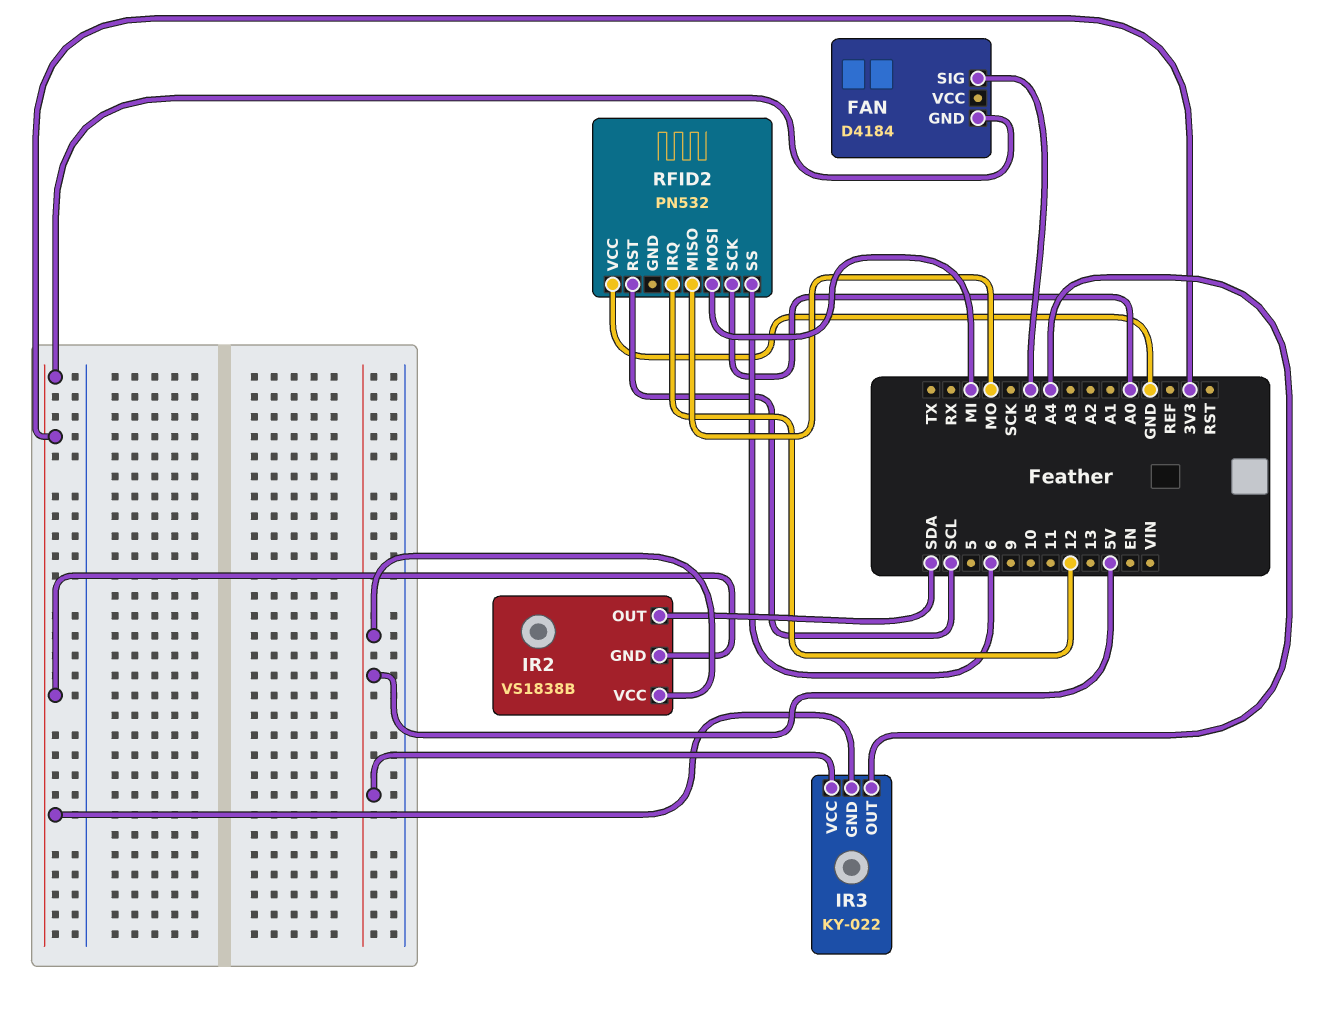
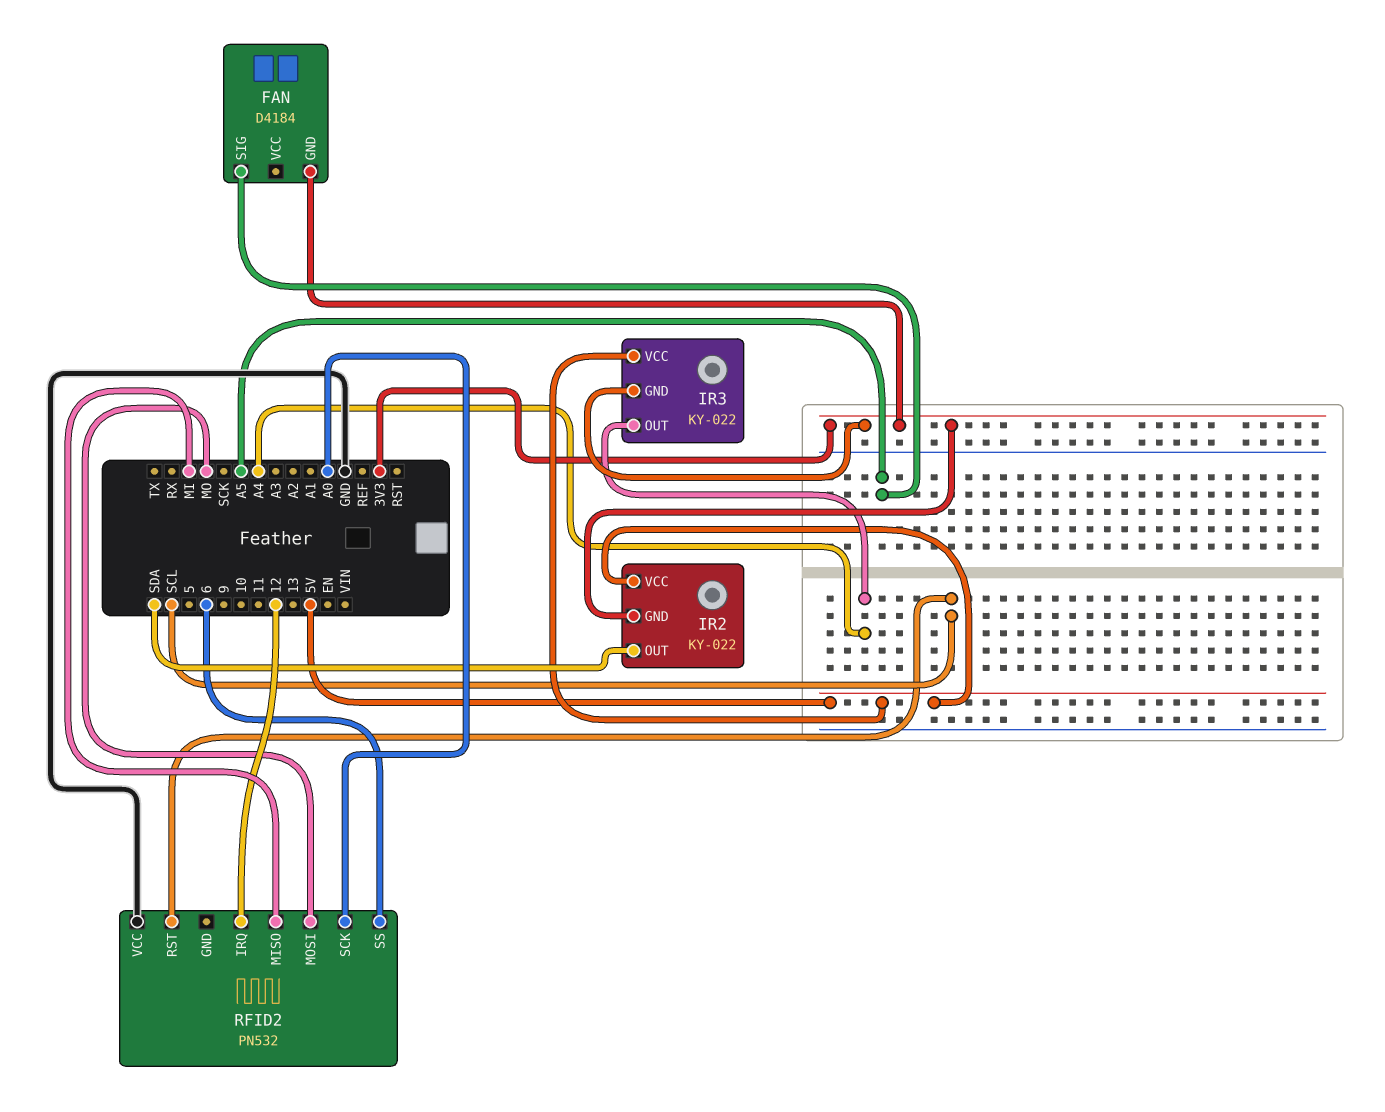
IR2: VS1838B -> KY-022
RFID2 pin MISO: MO -> MI
RFID2 pin MOSI: MI -> MO

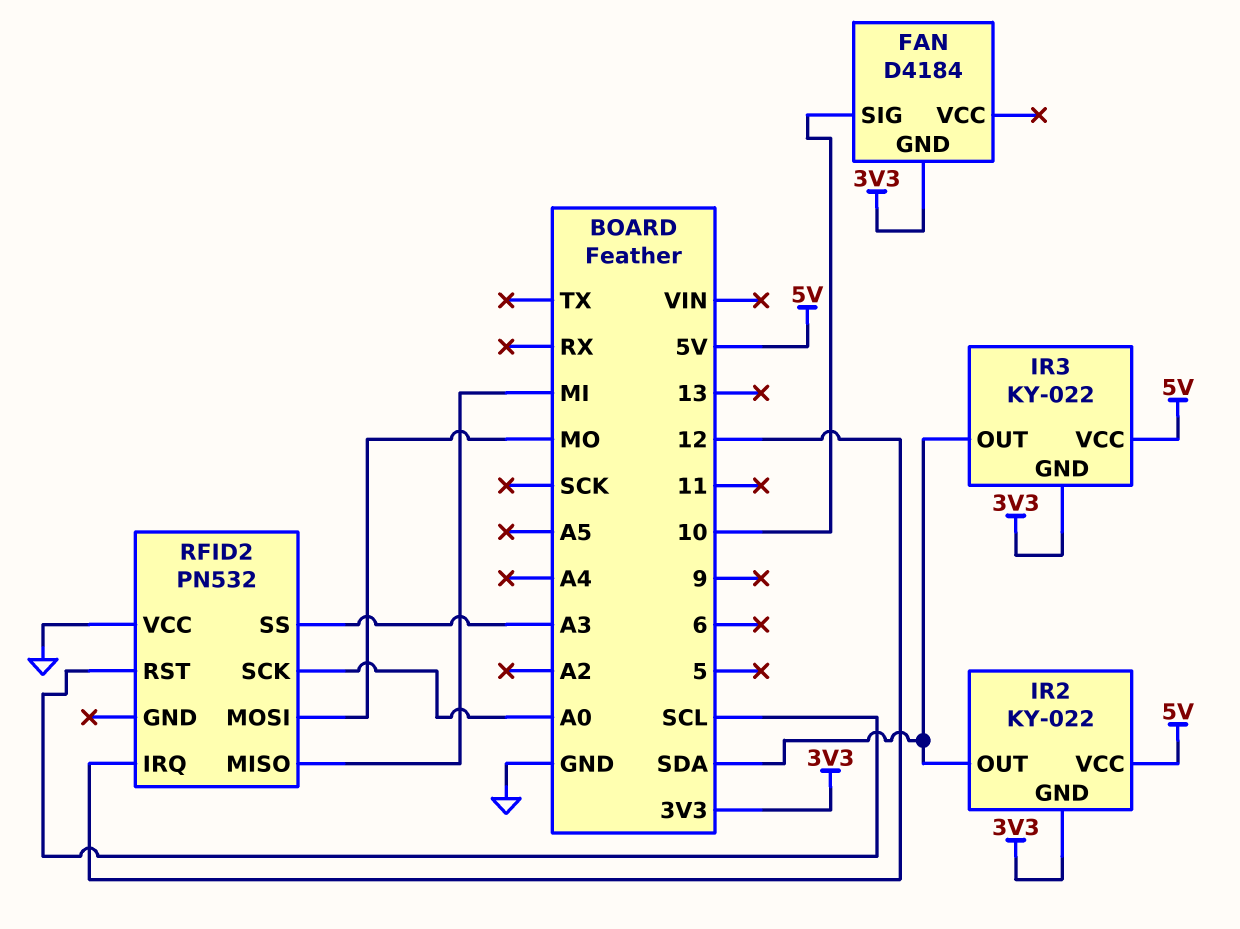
FAN pin SIG: A5 -> 10
IR3 pin OUT: A4 -> SDA
RFID2 pin SS: 6 -> A3

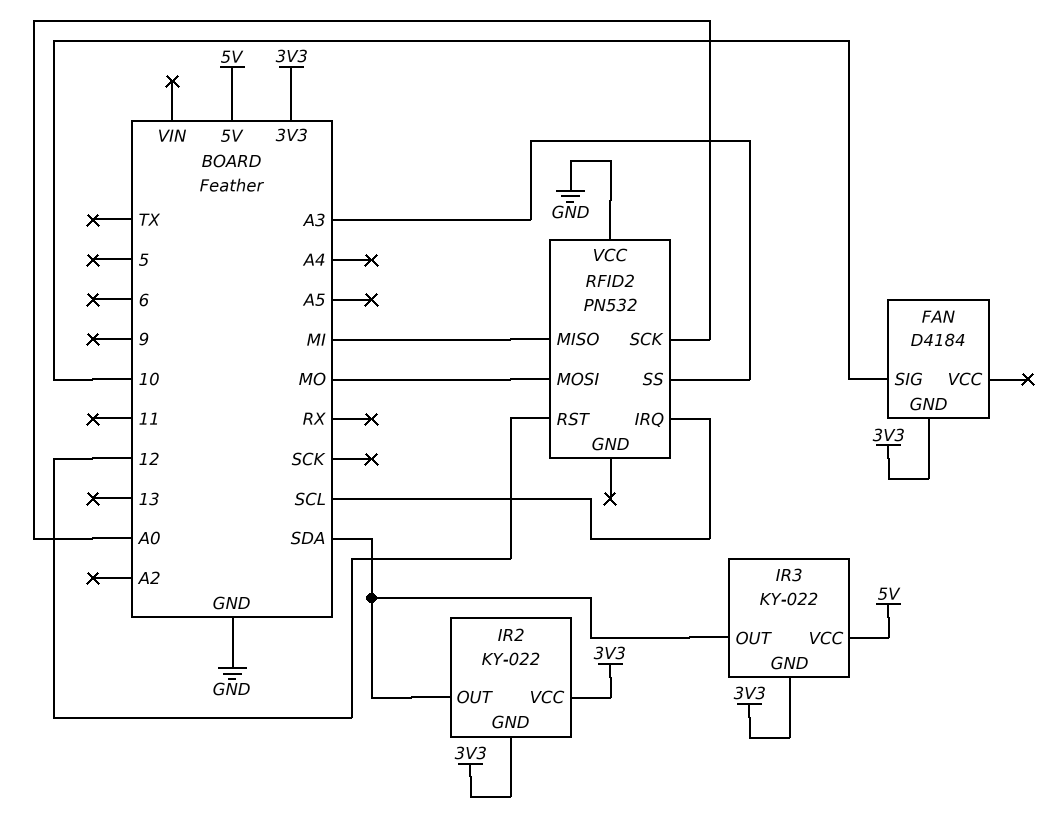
IR2 pin VCC: 5V -> 3V3
RFID2 pin IRQ: 12 -> SCL
RFID2 pin RST: SCL -> 12

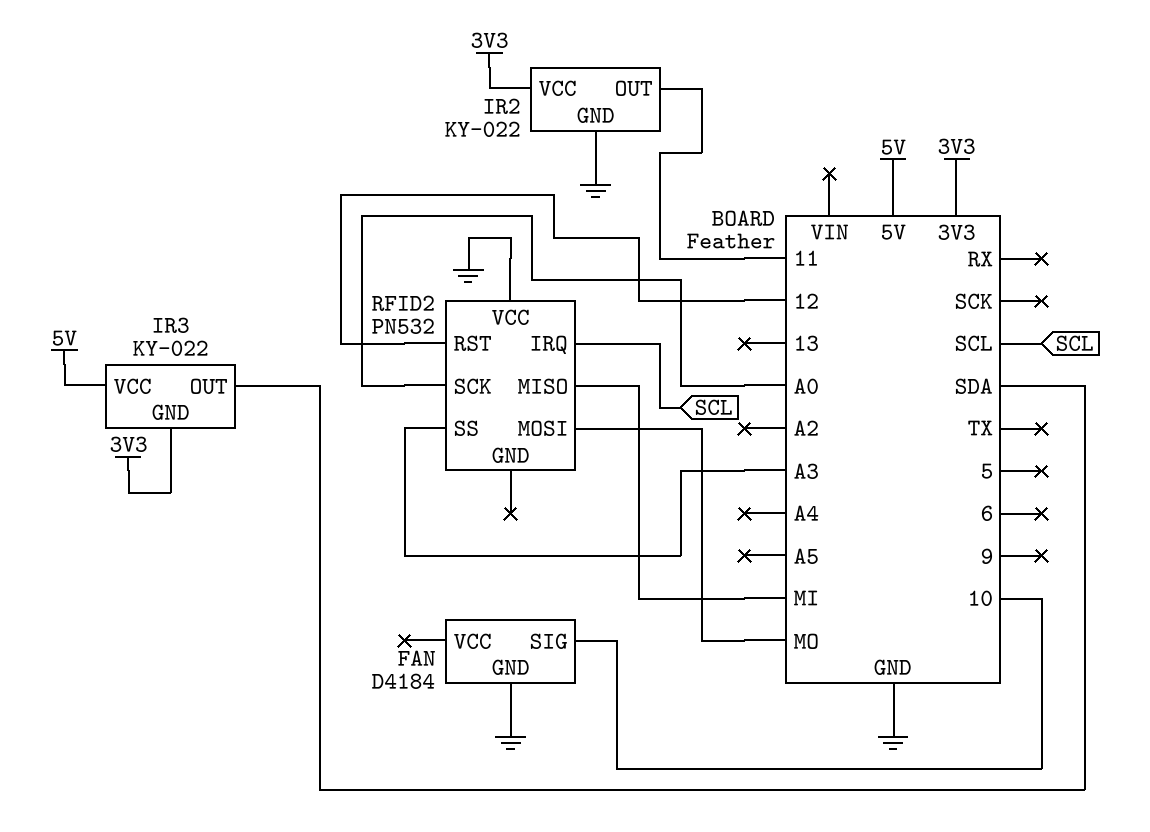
FAN pin GND: 3V3 -> GND
IR2 pin GND: 3V3 -> GND
IR2 pin OUT: SDA -> 11

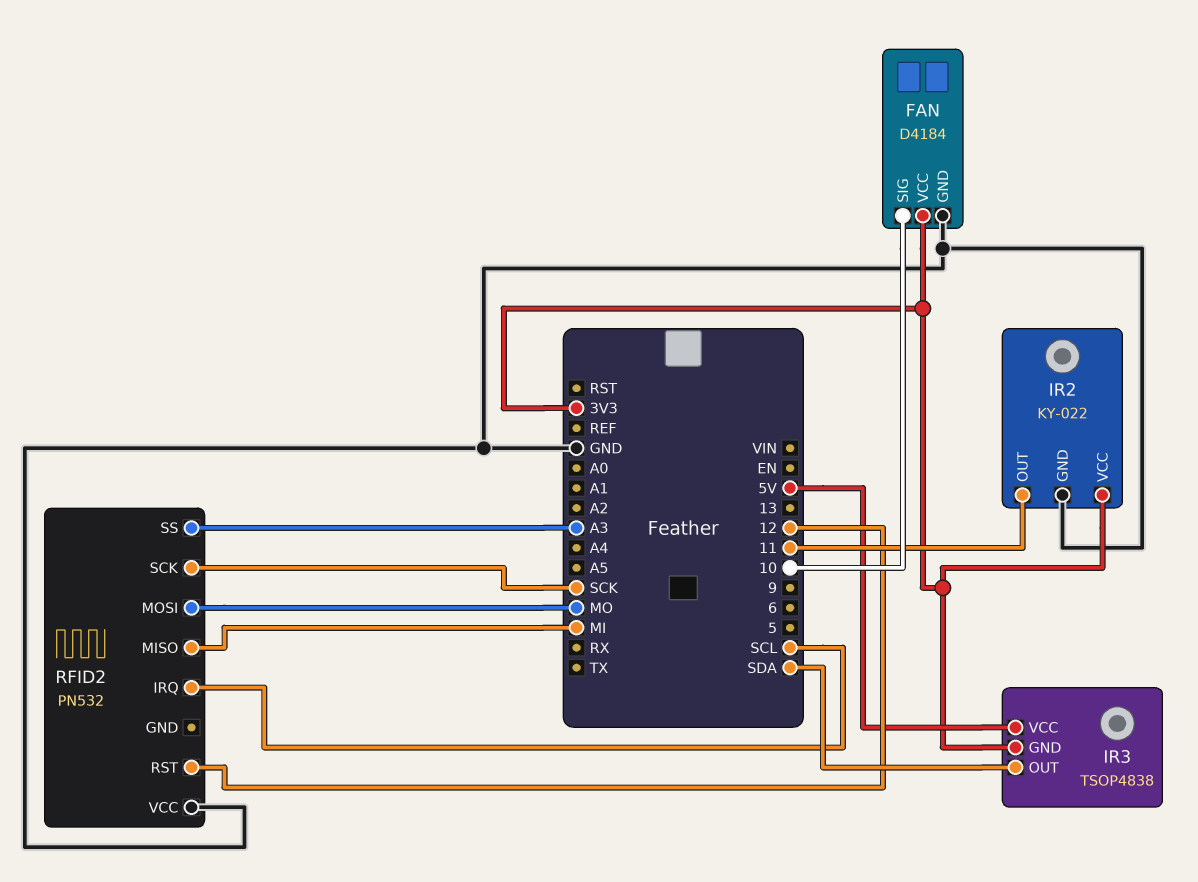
FAN pin VCC: none -> 3V3
IR3: KY-022 -> TSOP4838
RFID2 pin SCK: A0 -> SCK

